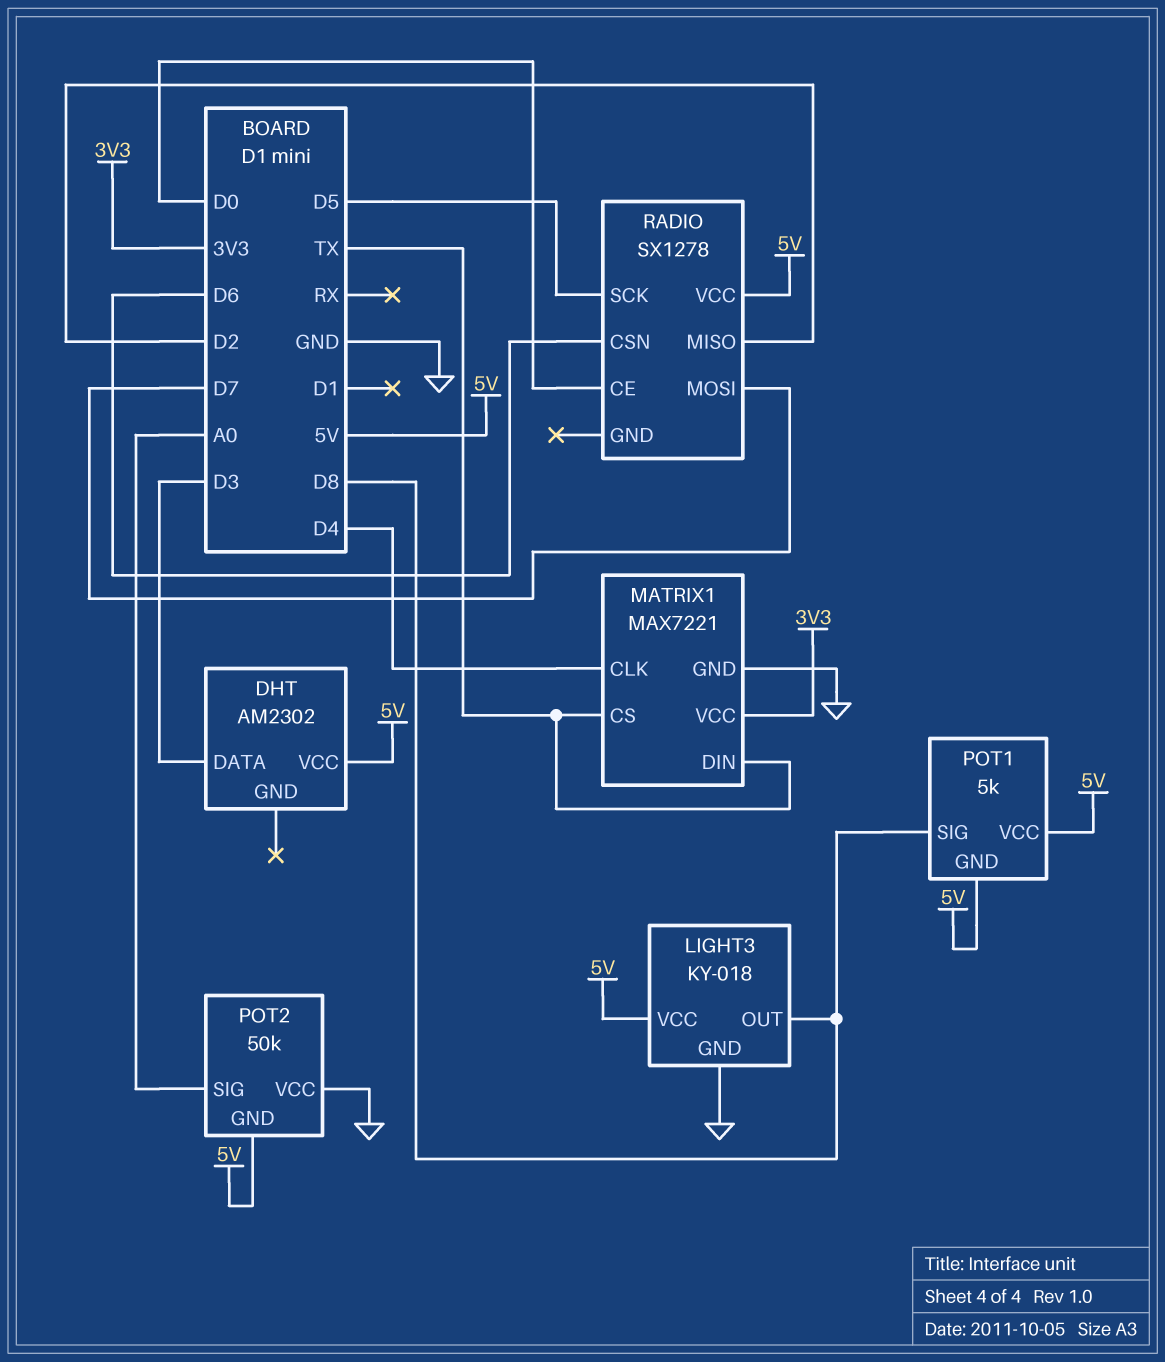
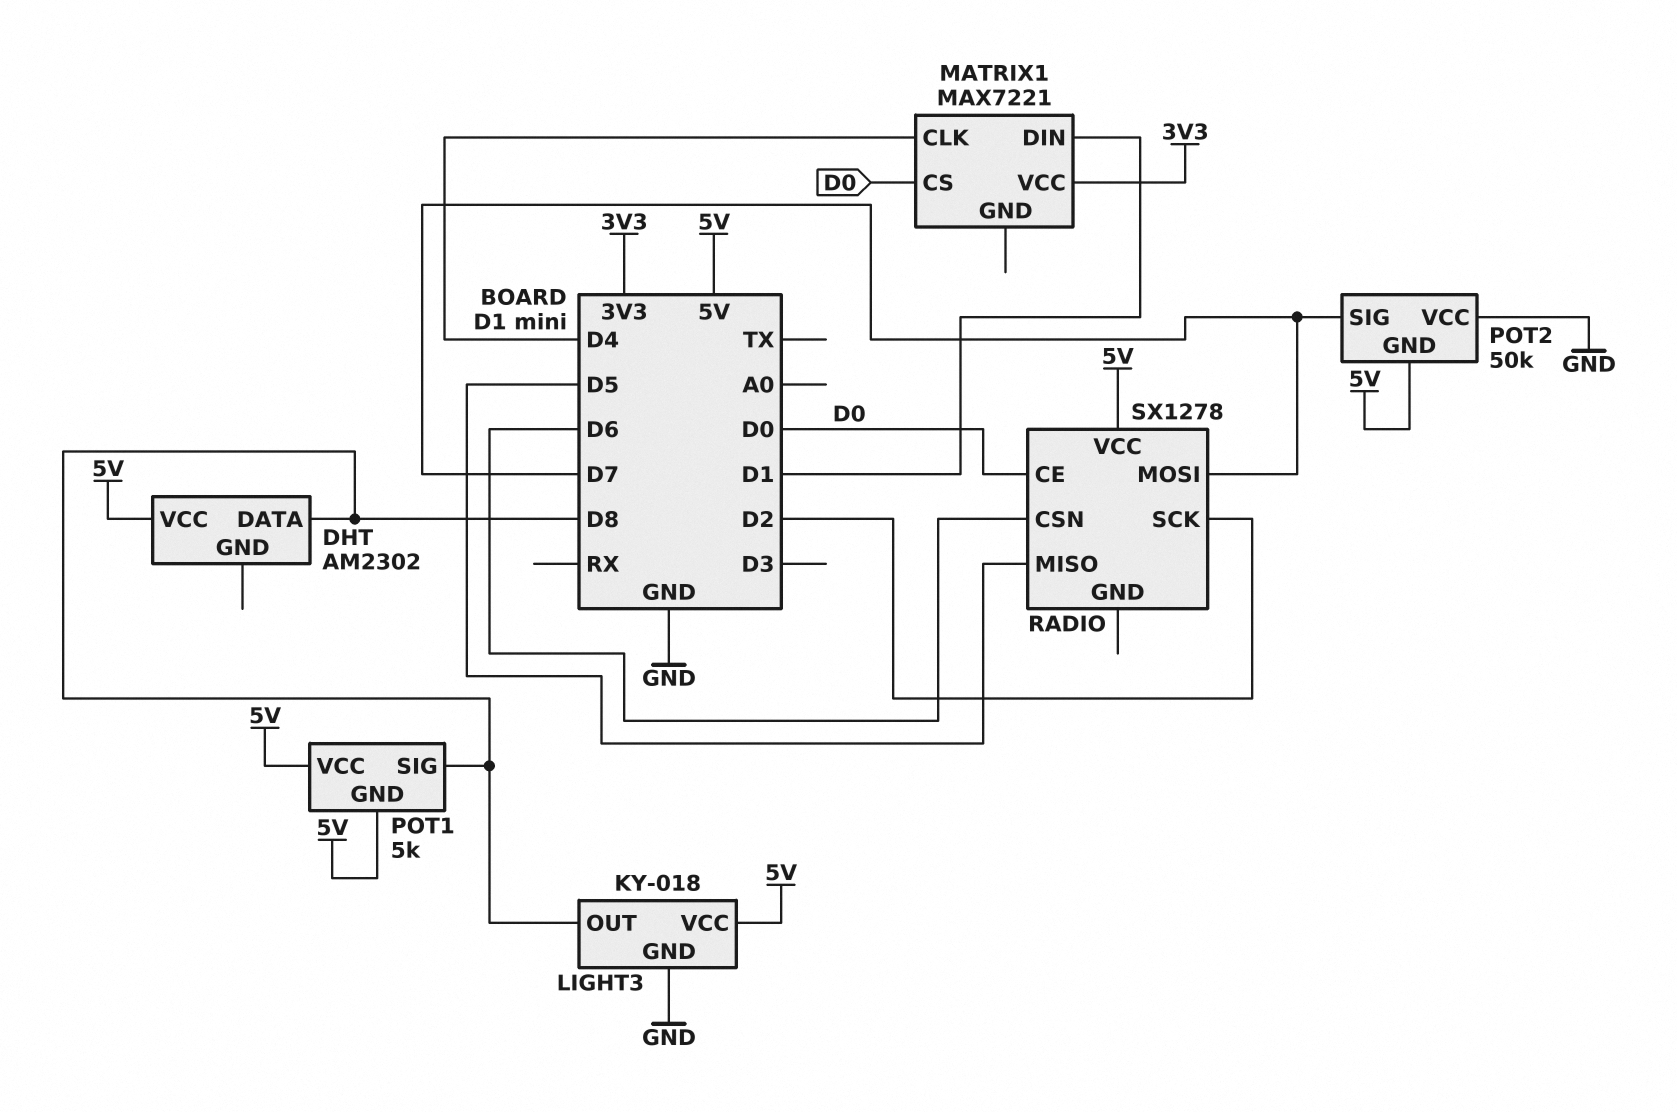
DHT pin DATA: D3 -> D8
MATRIX1 pin CS: TX -> D0
MATRIX1 pin DIN: TX -> D1
MATRIX1 pin GND: GND -> none
POT2 pin SIG: A0 -> D7
RADIO pin MISO: D2 -> D5
RADIO pin SCK: D5 -> D2

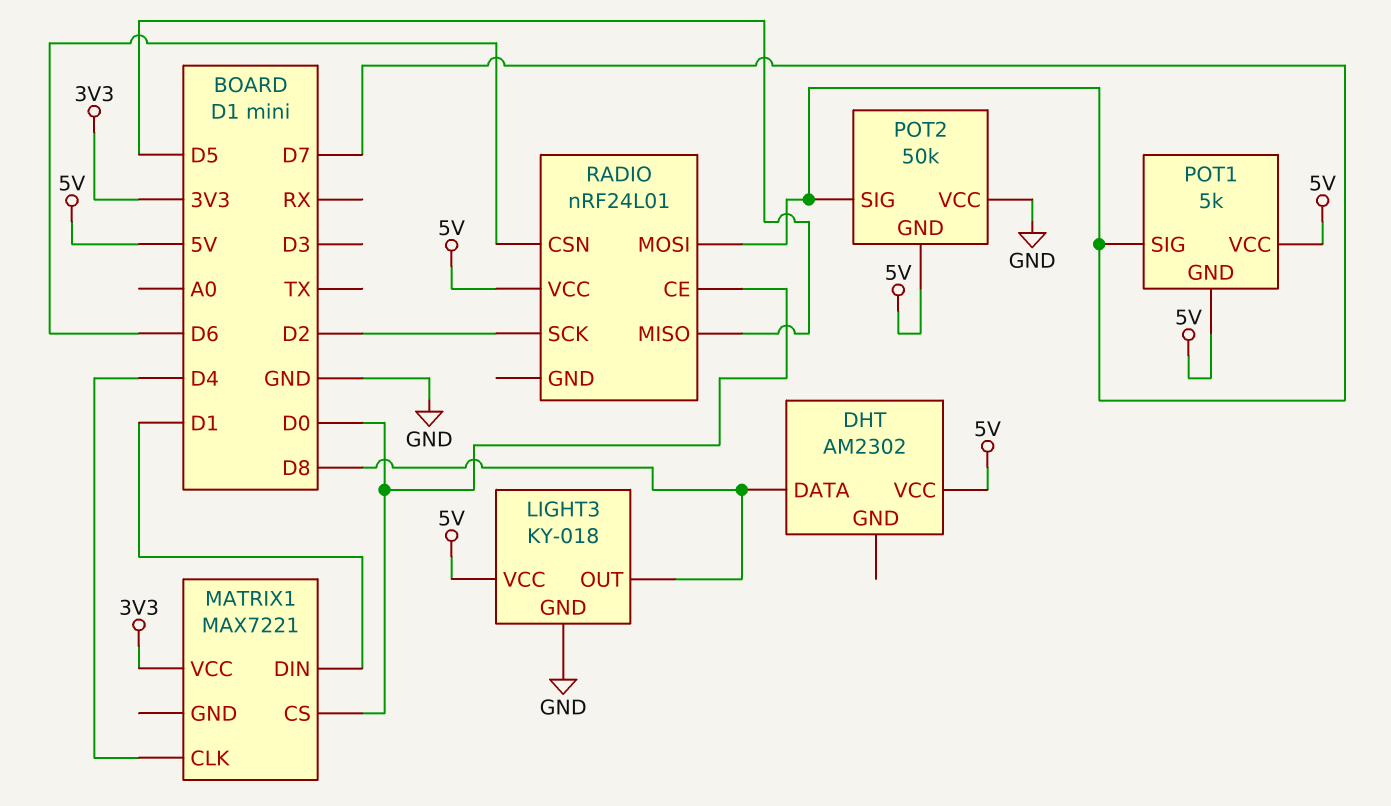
POT1 pin SIG: D8 -> D7
RADIO: SX1278 -> nRF24L01

